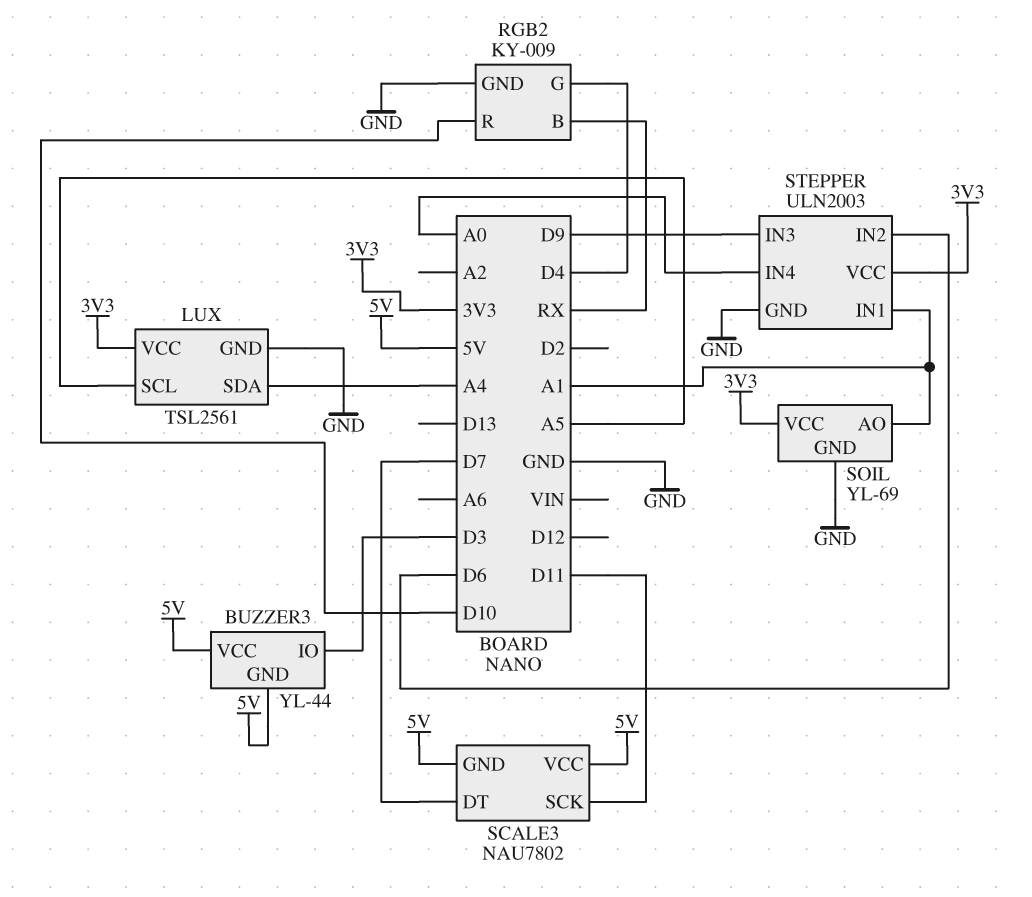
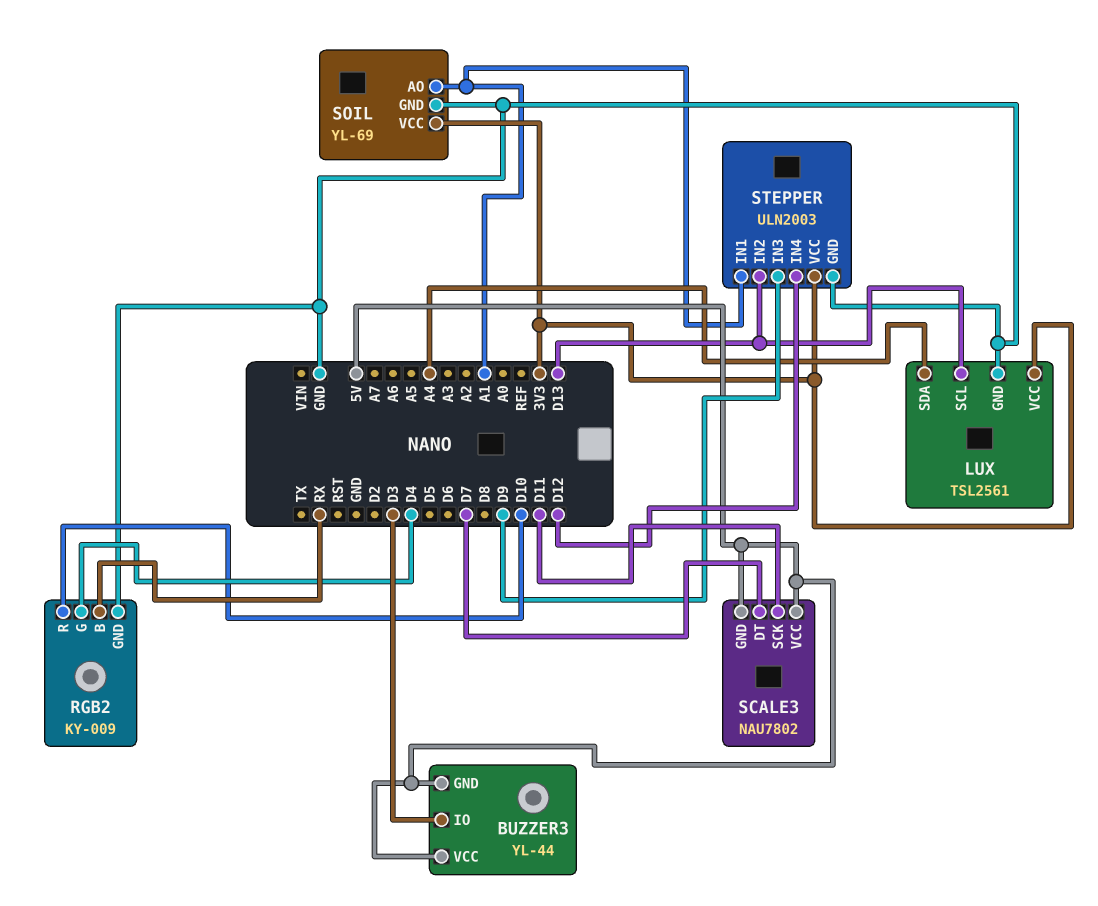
LUX pin SCL: A5 -> D13
STEPPER pin IN2: D6 -> D13
STEPPER pin IN4: A0 -> D12

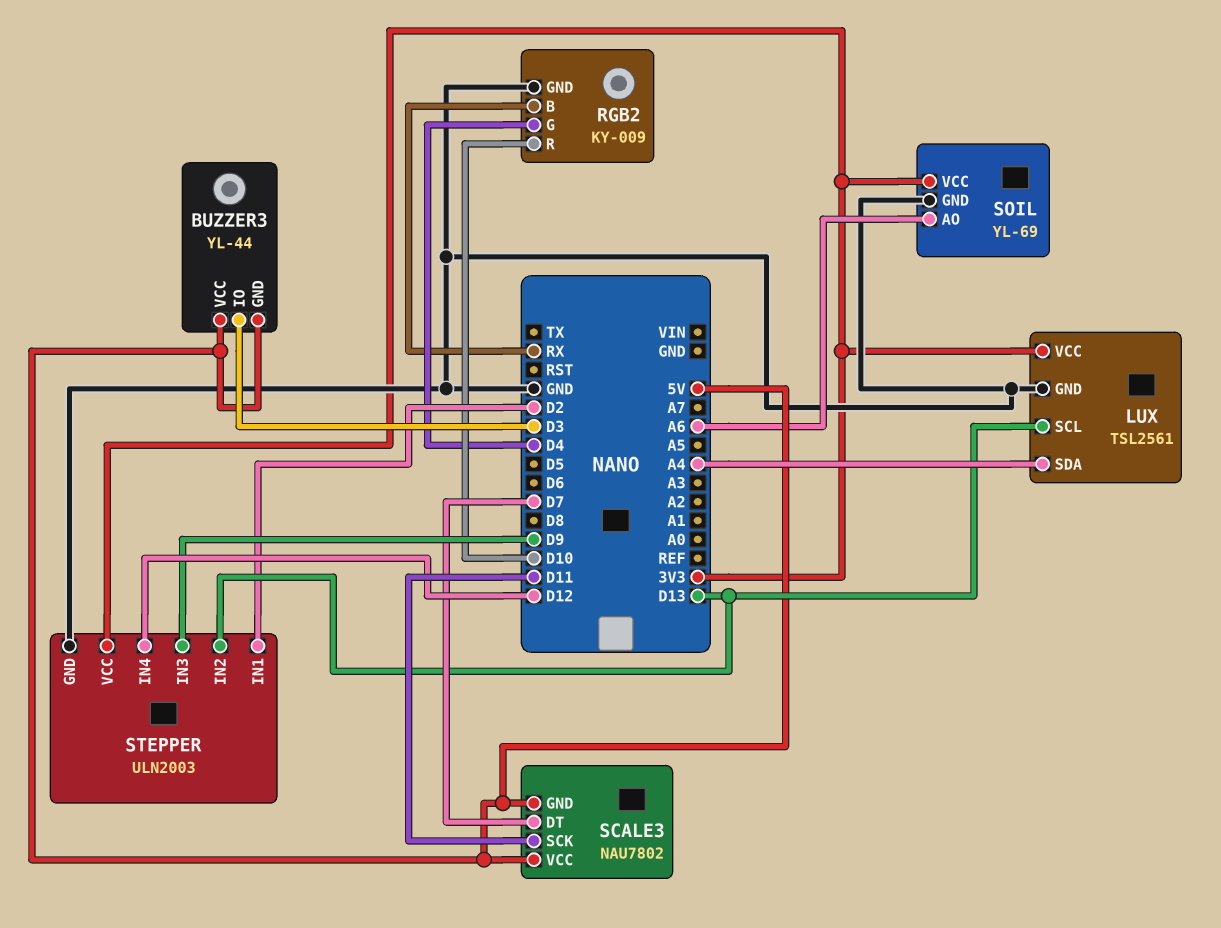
SOIL pin AO: A1 -> A6
STEPPER pin IN1: A1 -> D2

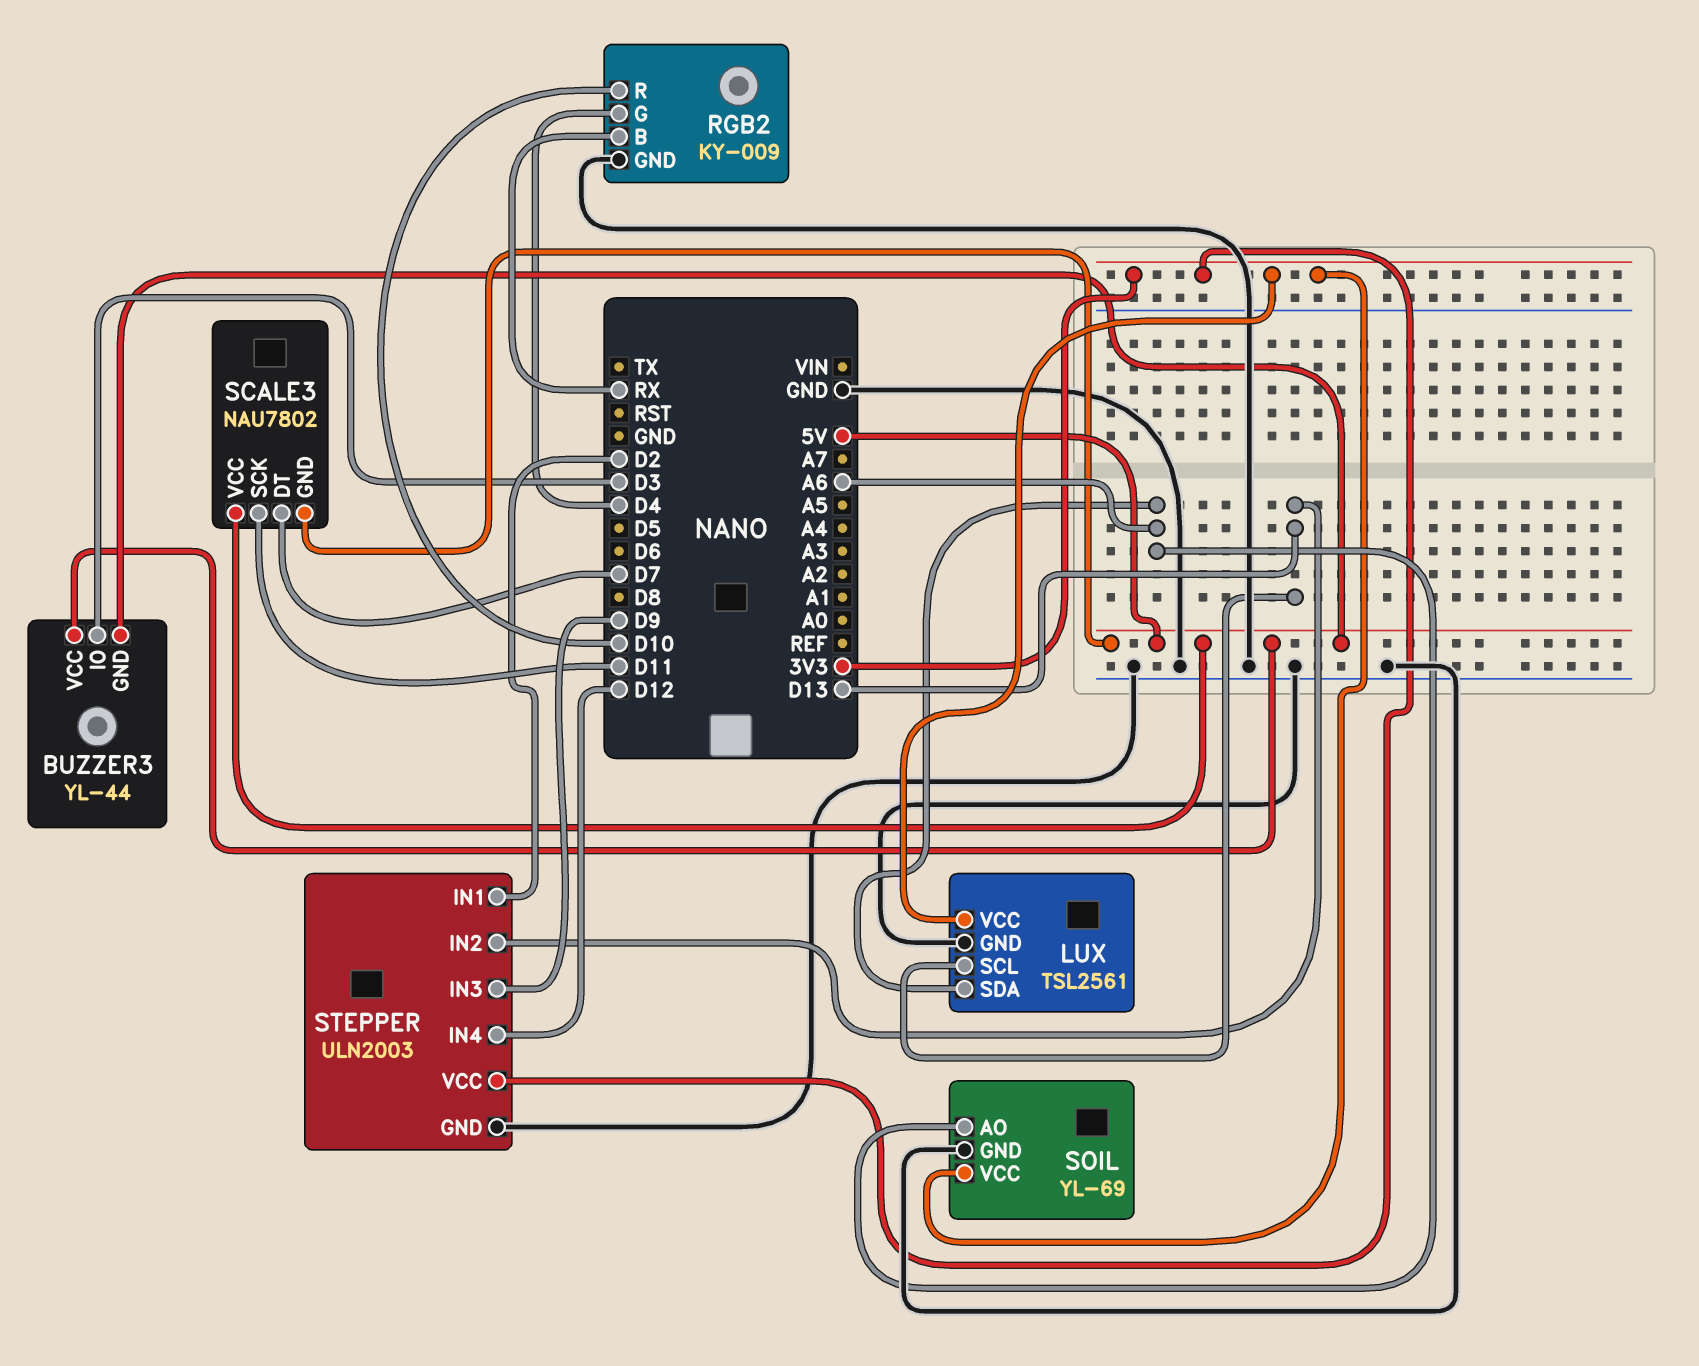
LUX pin SDA: A4 -> A6

